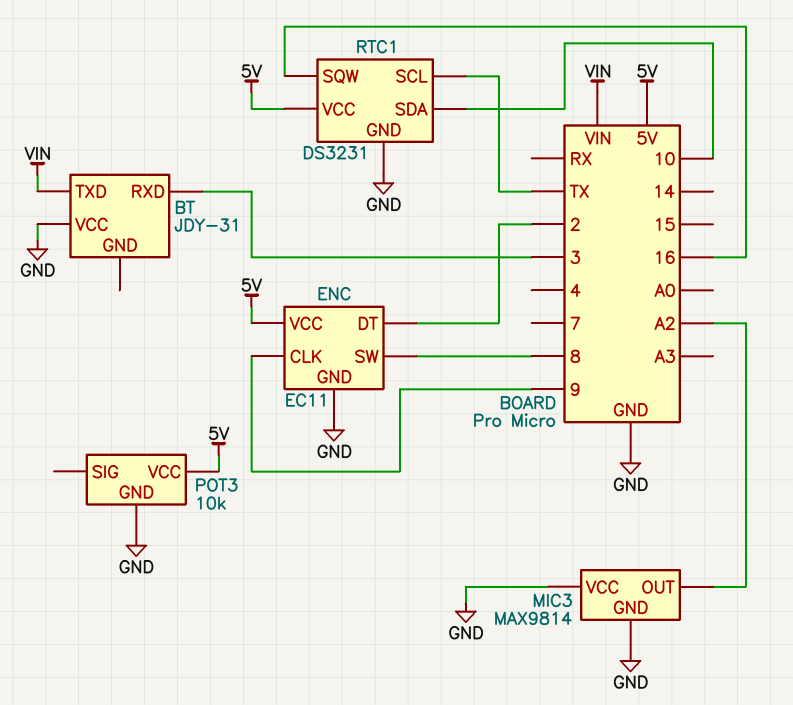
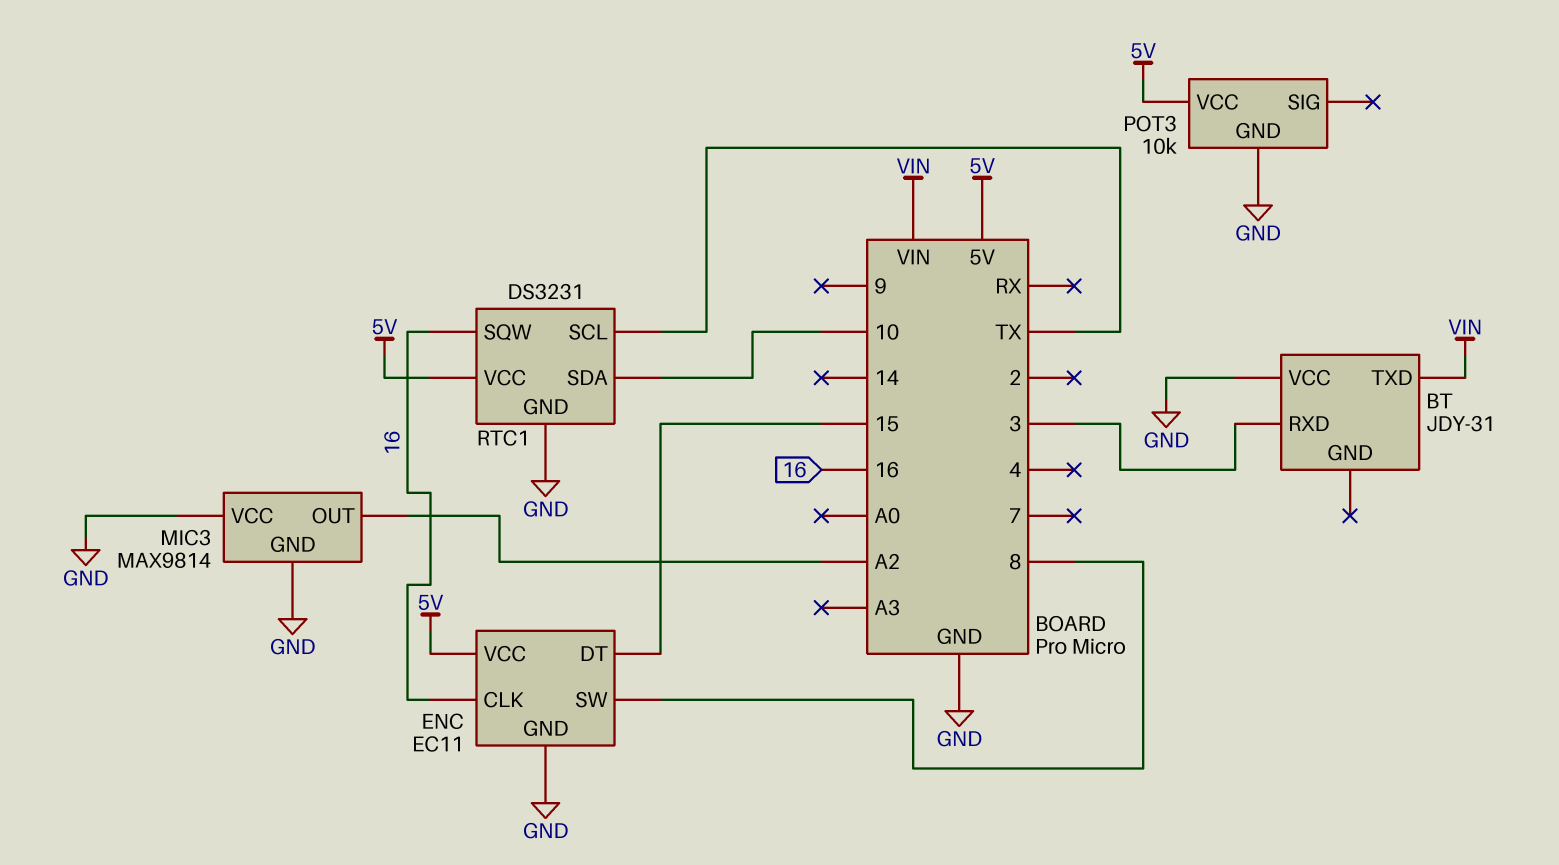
ENC pin CLK: 9 -> 16
ENC pin DT: 2 -> 15

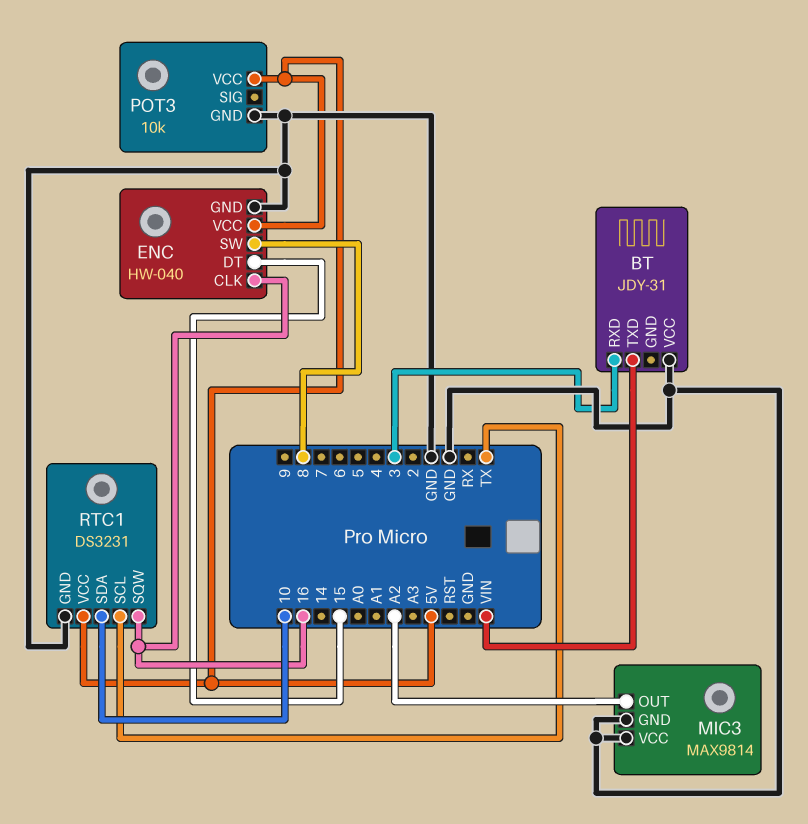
ENC: EC11 -> HW-040

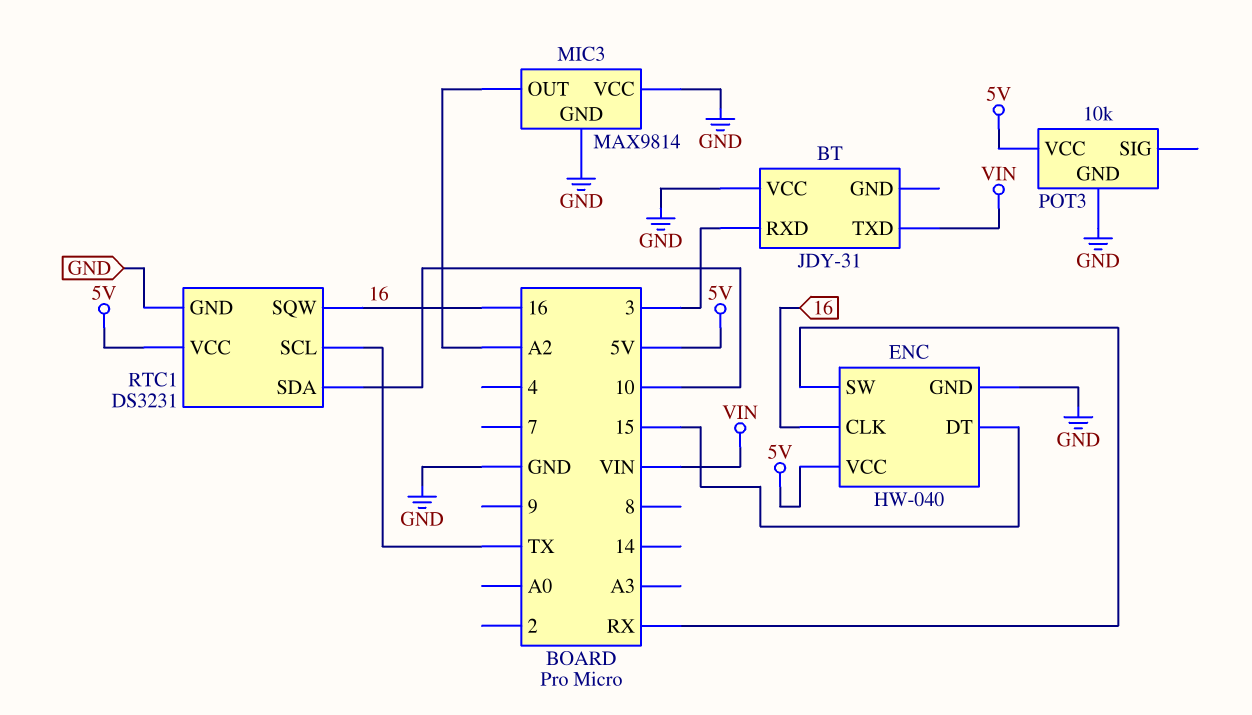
ENC pin SW: 8 -> RX

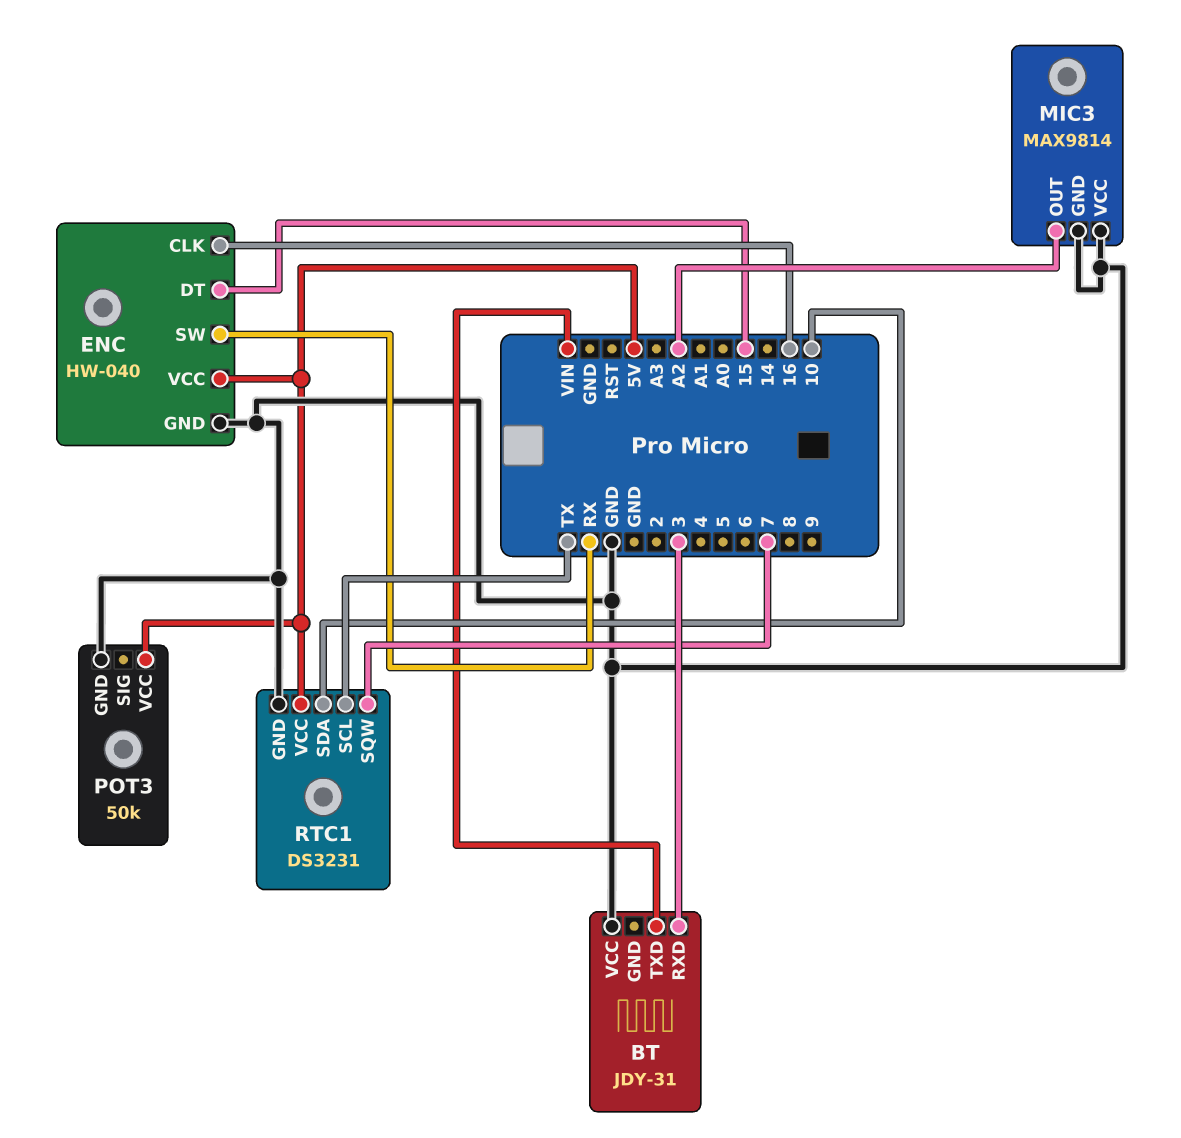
POT3: 10k -> 50k
RTC1 pin SQW: 16 -> 7

